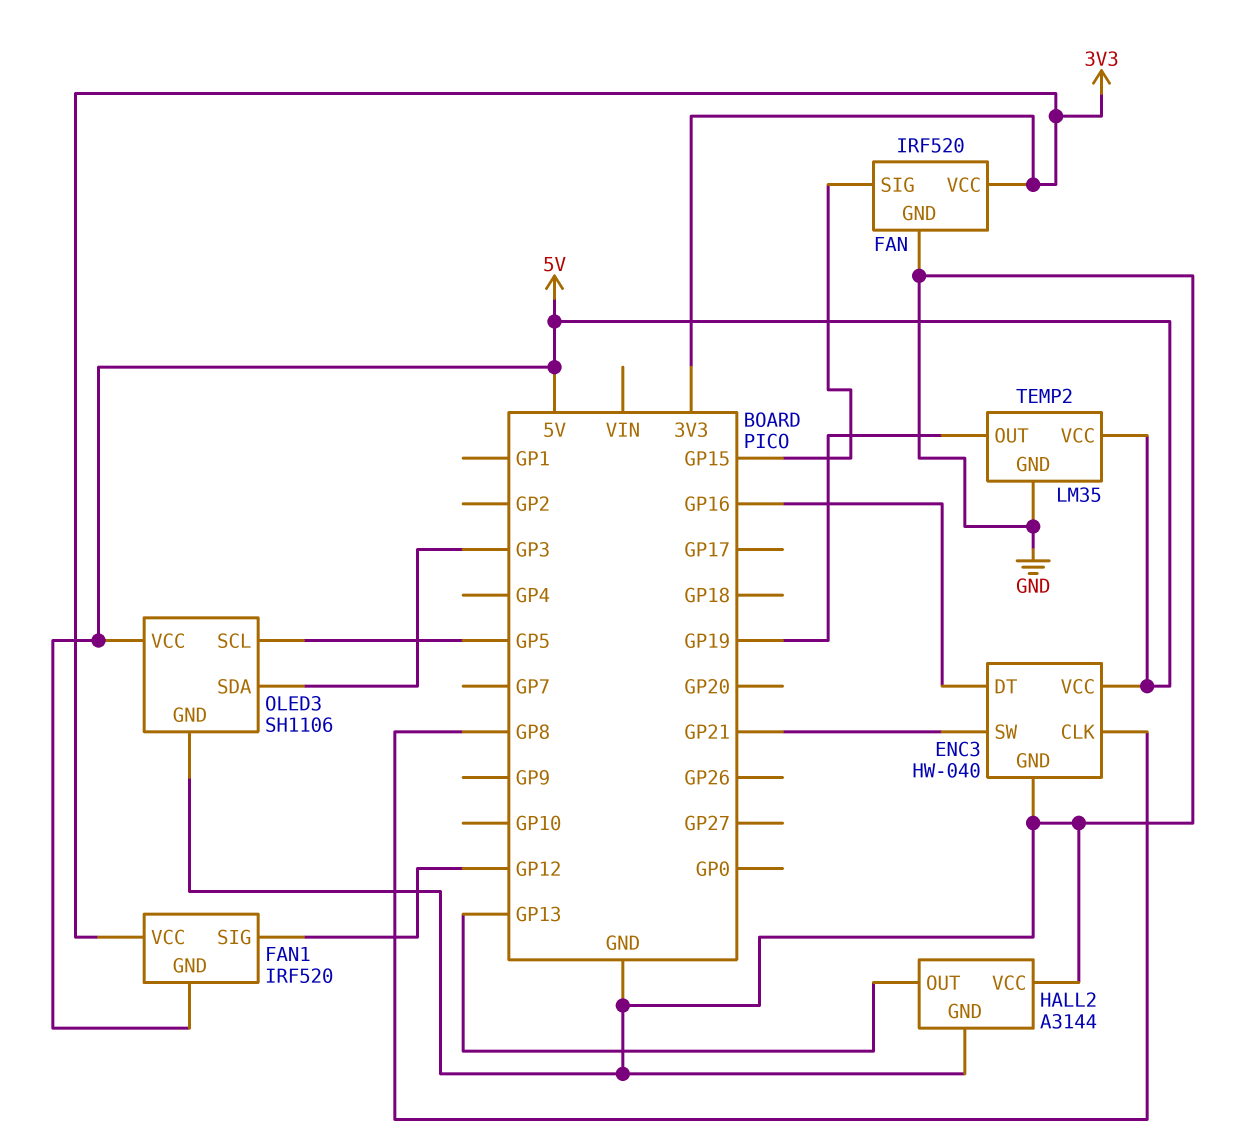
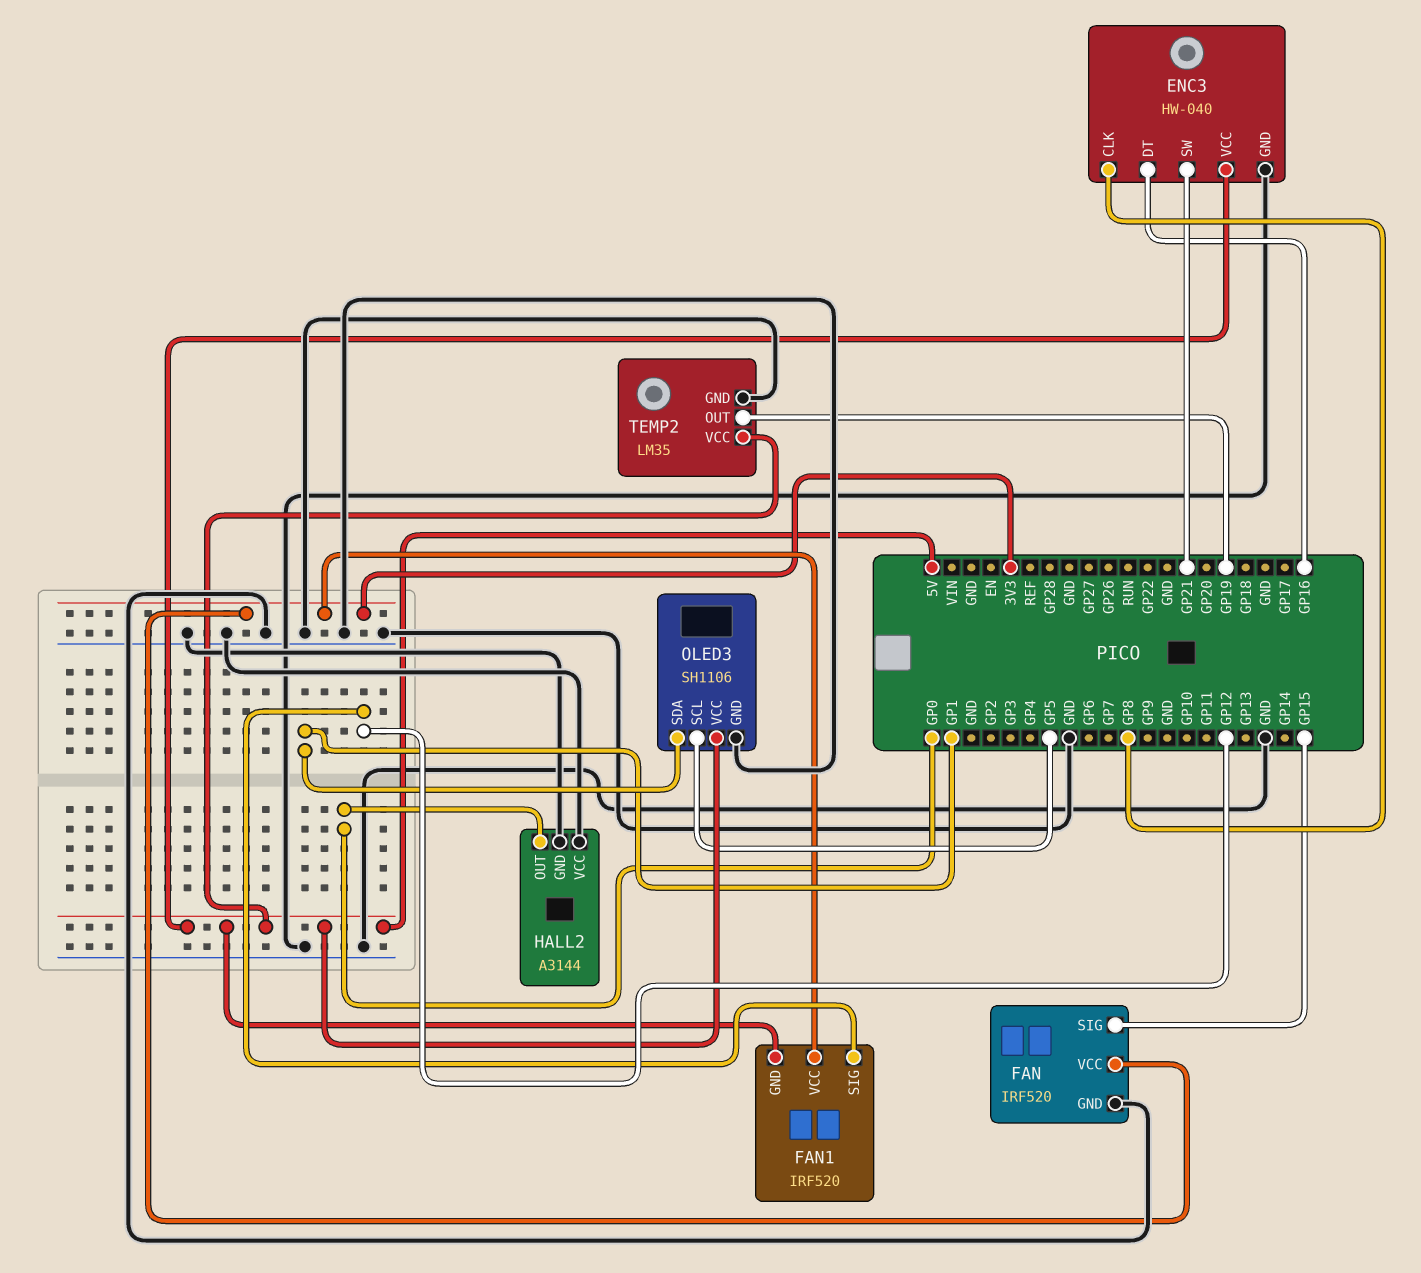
HALL2 pin OUT: GP13 -> GP0
OLED3 pin SDA: GP3 -> GP1

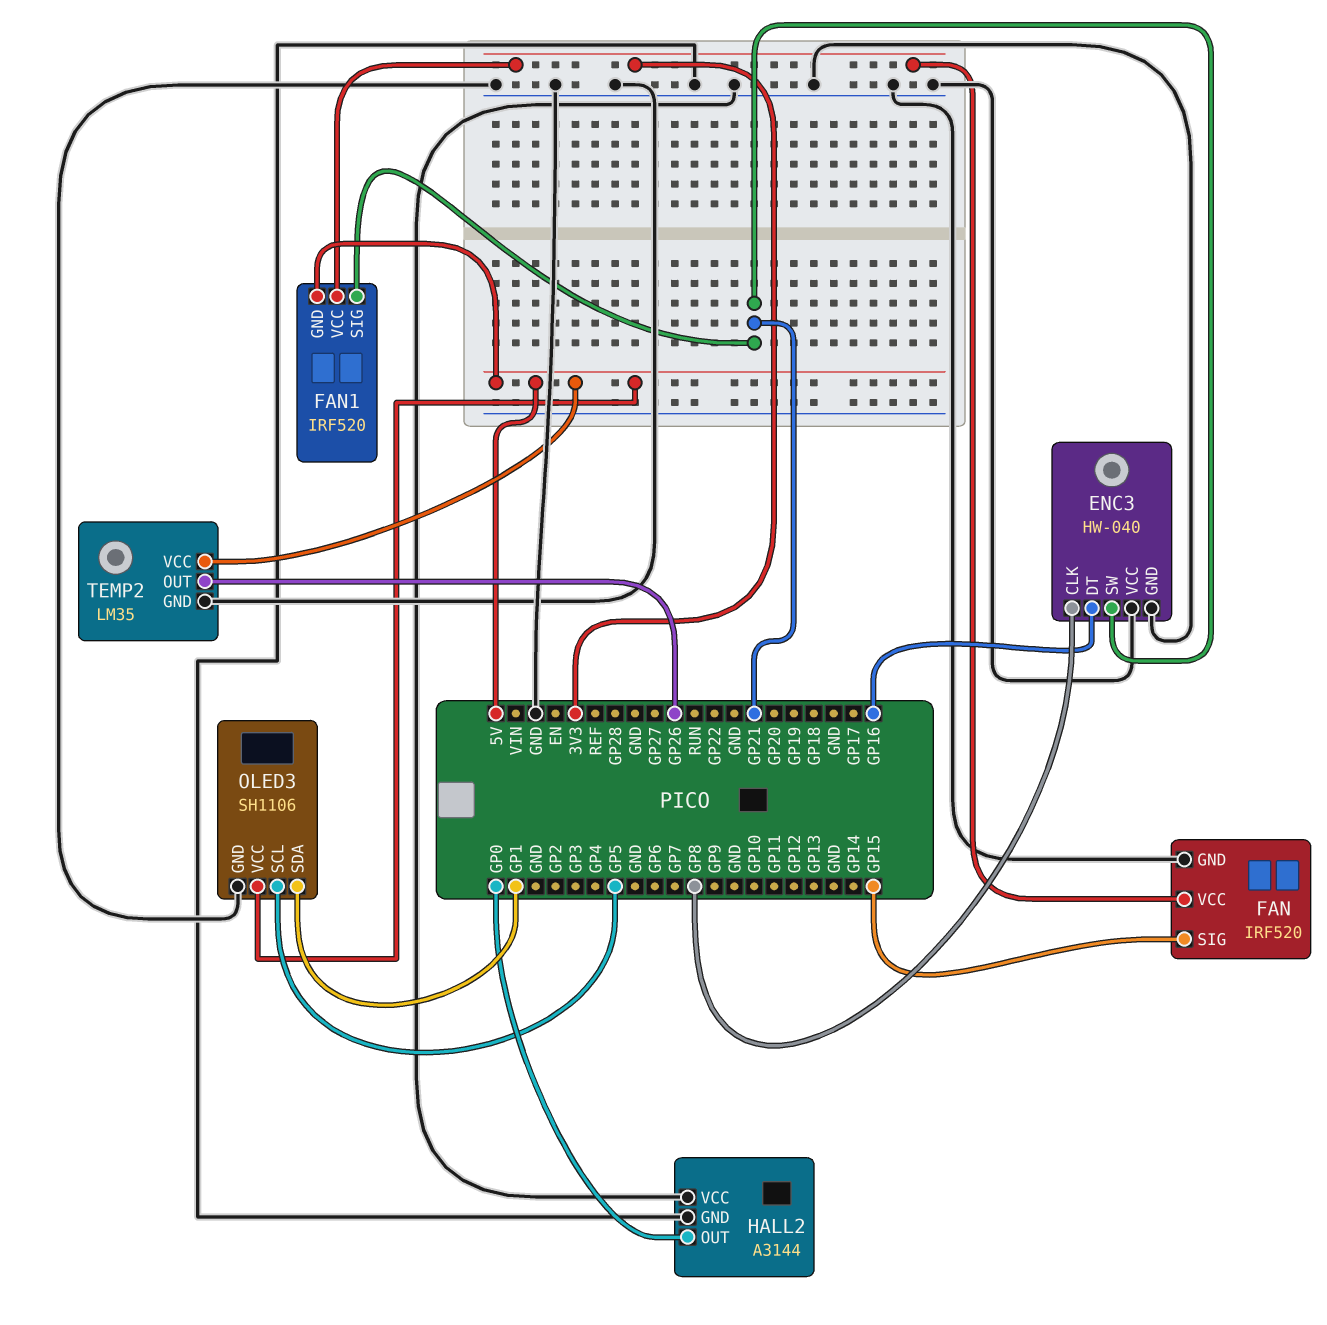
ENC3 pin VCC: 5V -> GND
FAN1 pin SIG: GP12 -> GP21
TEMP2 pin OUT: GP19 -> GP26

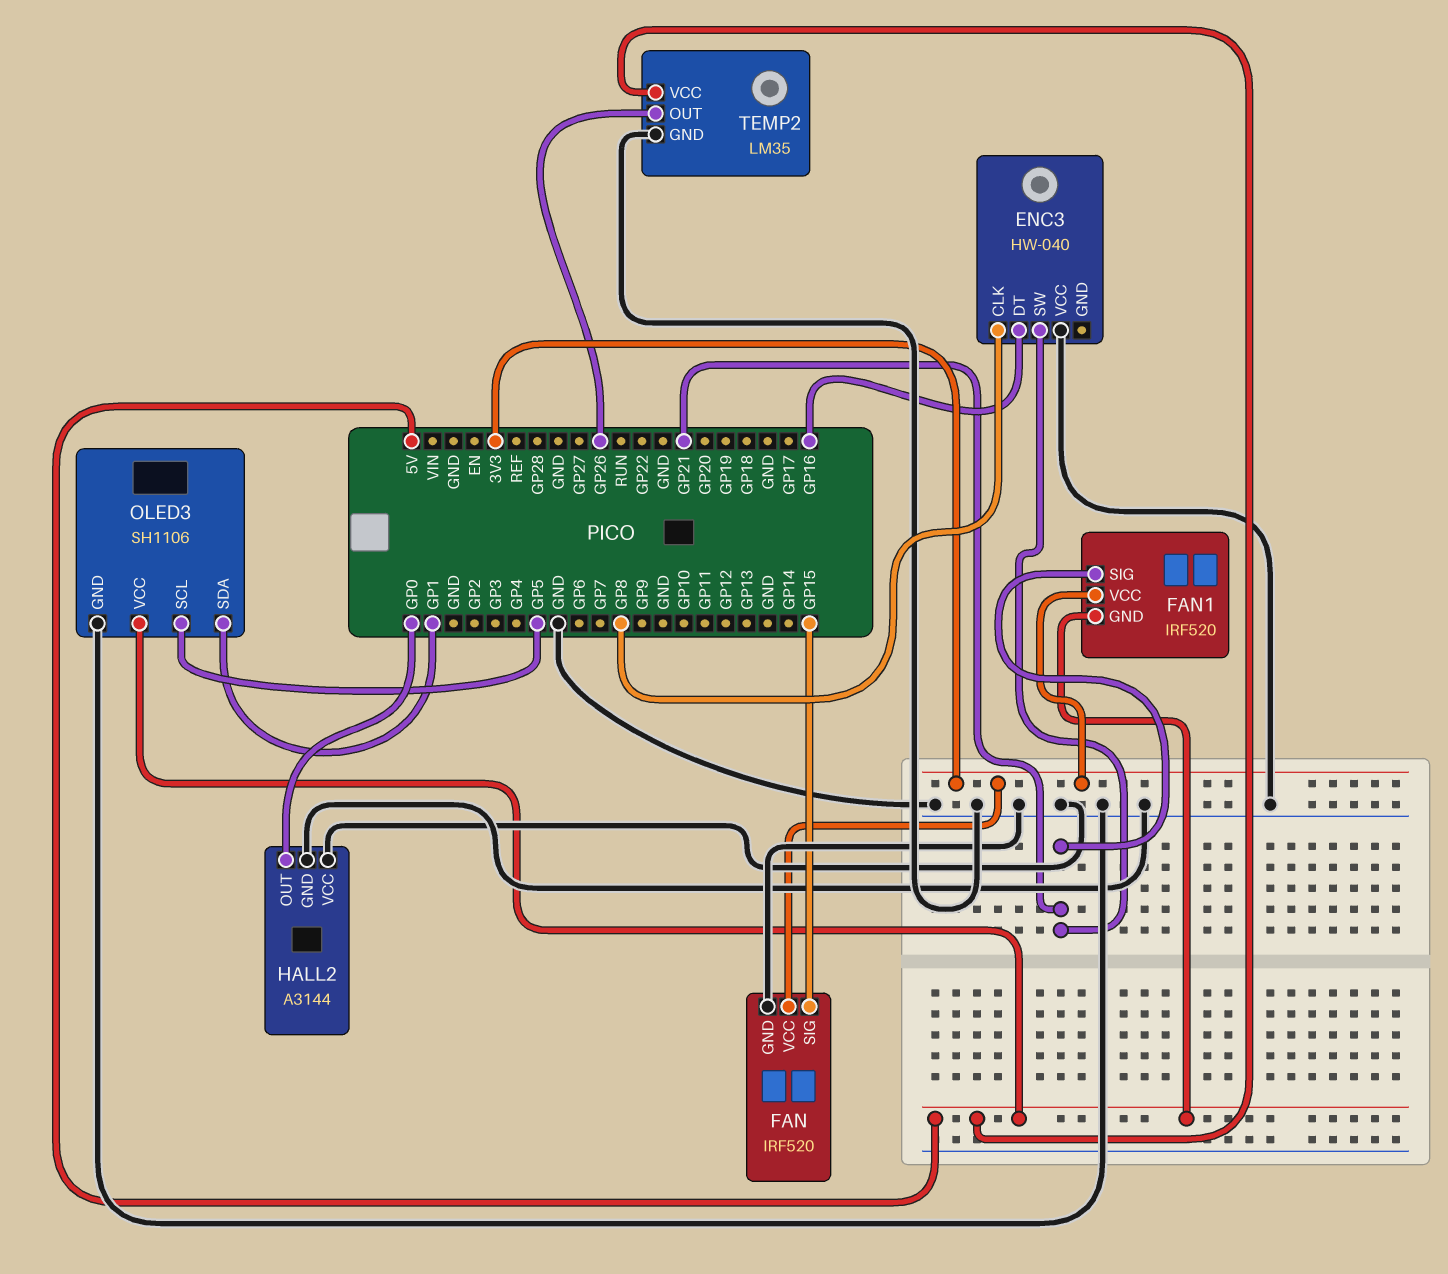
ENC3 pin GND: GND -> none

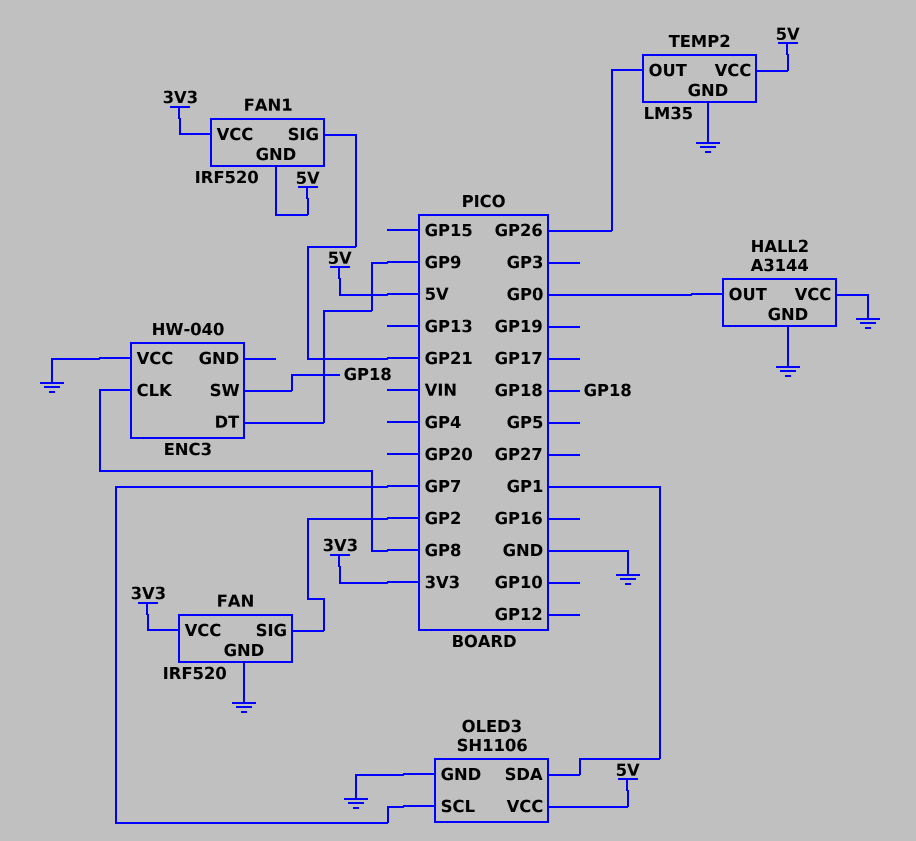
ENC3 pin DT: GP16 -> GP9
ENC3 pin SW: GP21 -> GP18
FAN pin SIG: GP15 -> GP2
OLED3 pin SCL: GP5 -> GP7

